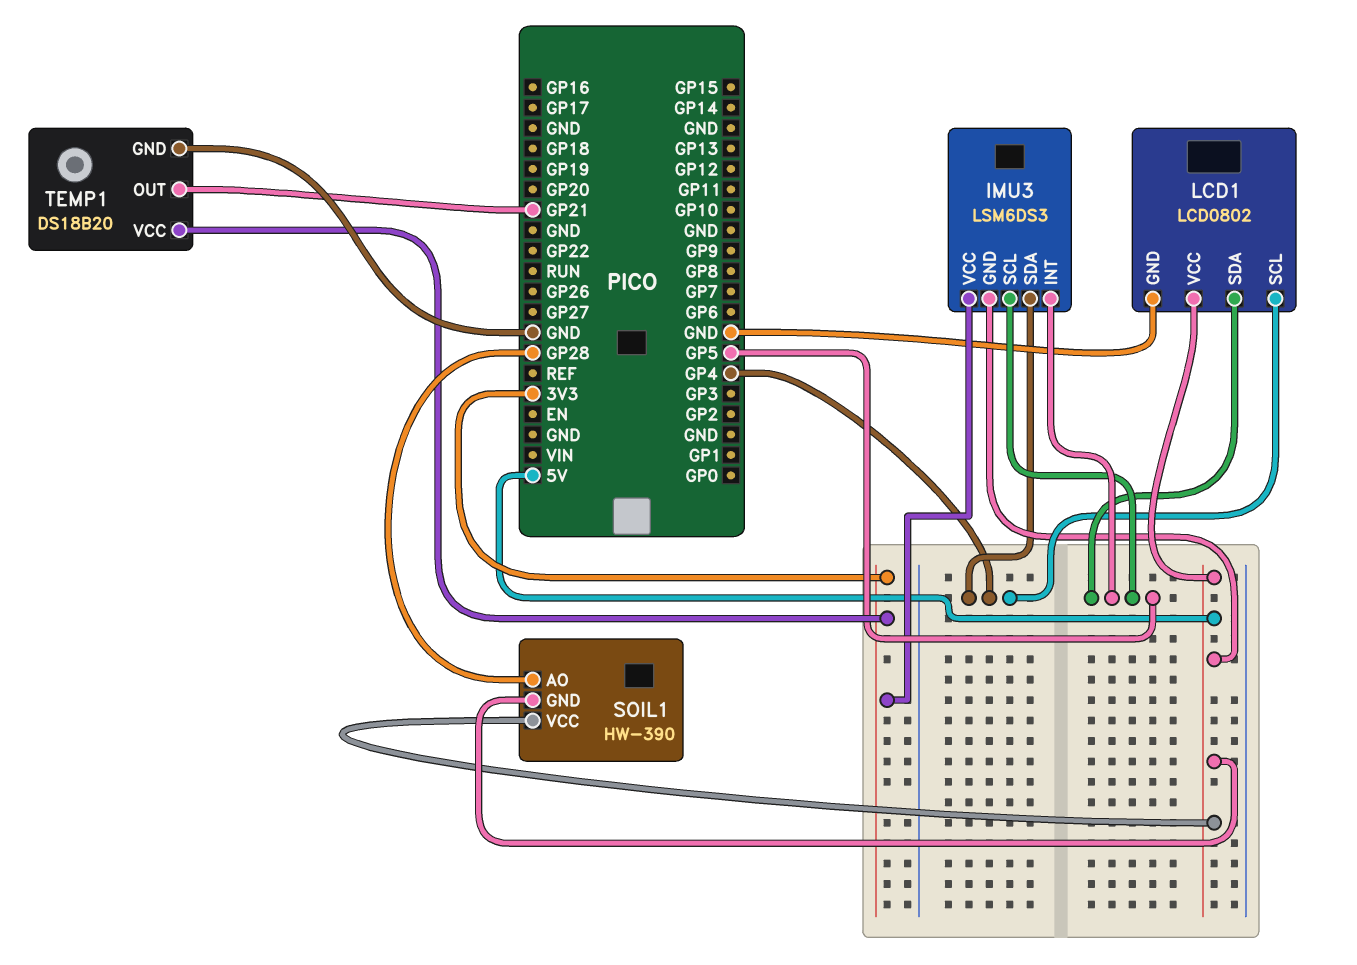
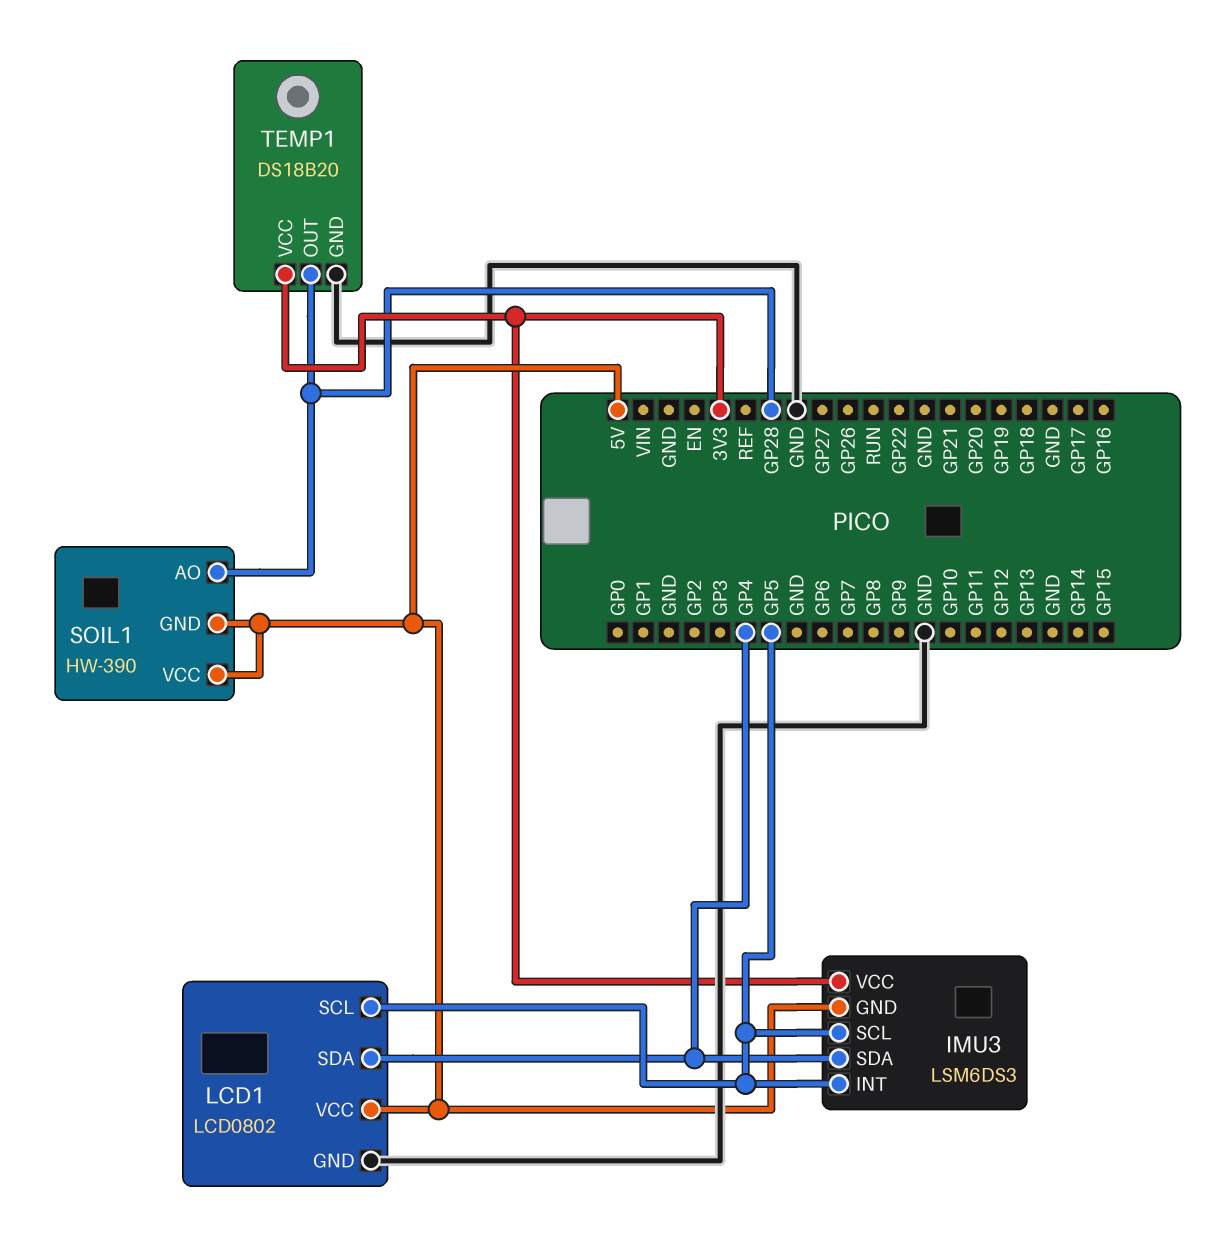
LCD1 pin SCL: GP4 -> GP5
LCD1 pin SDA: GP5 -> GP4
TEMP1 pin OUT: GP21 -> GP28

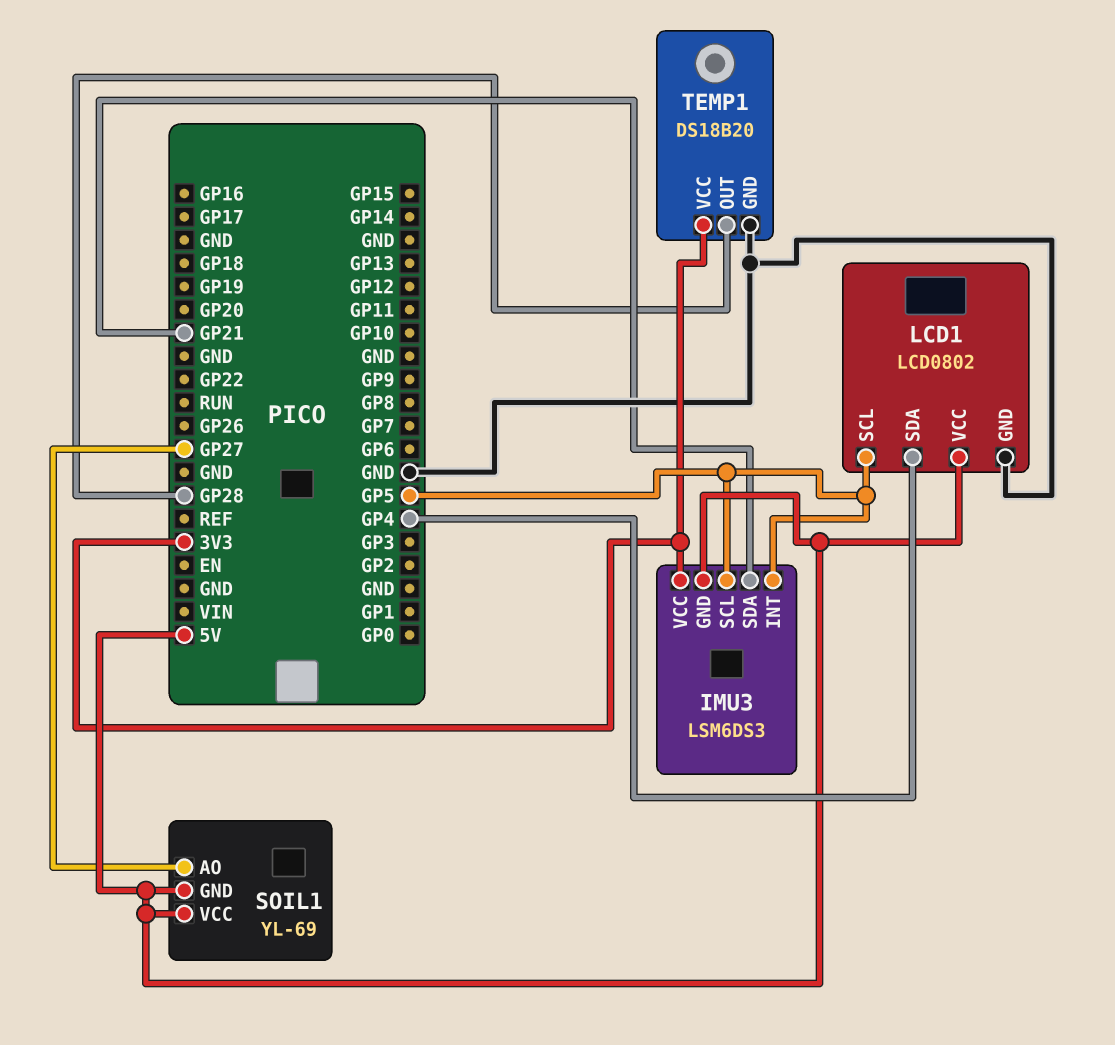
IMU3 pin SDA: GP4 -> GP21
SOIL1: HW-390 -> YL-69
SOIL1 pin AO: GP28 -> GP27

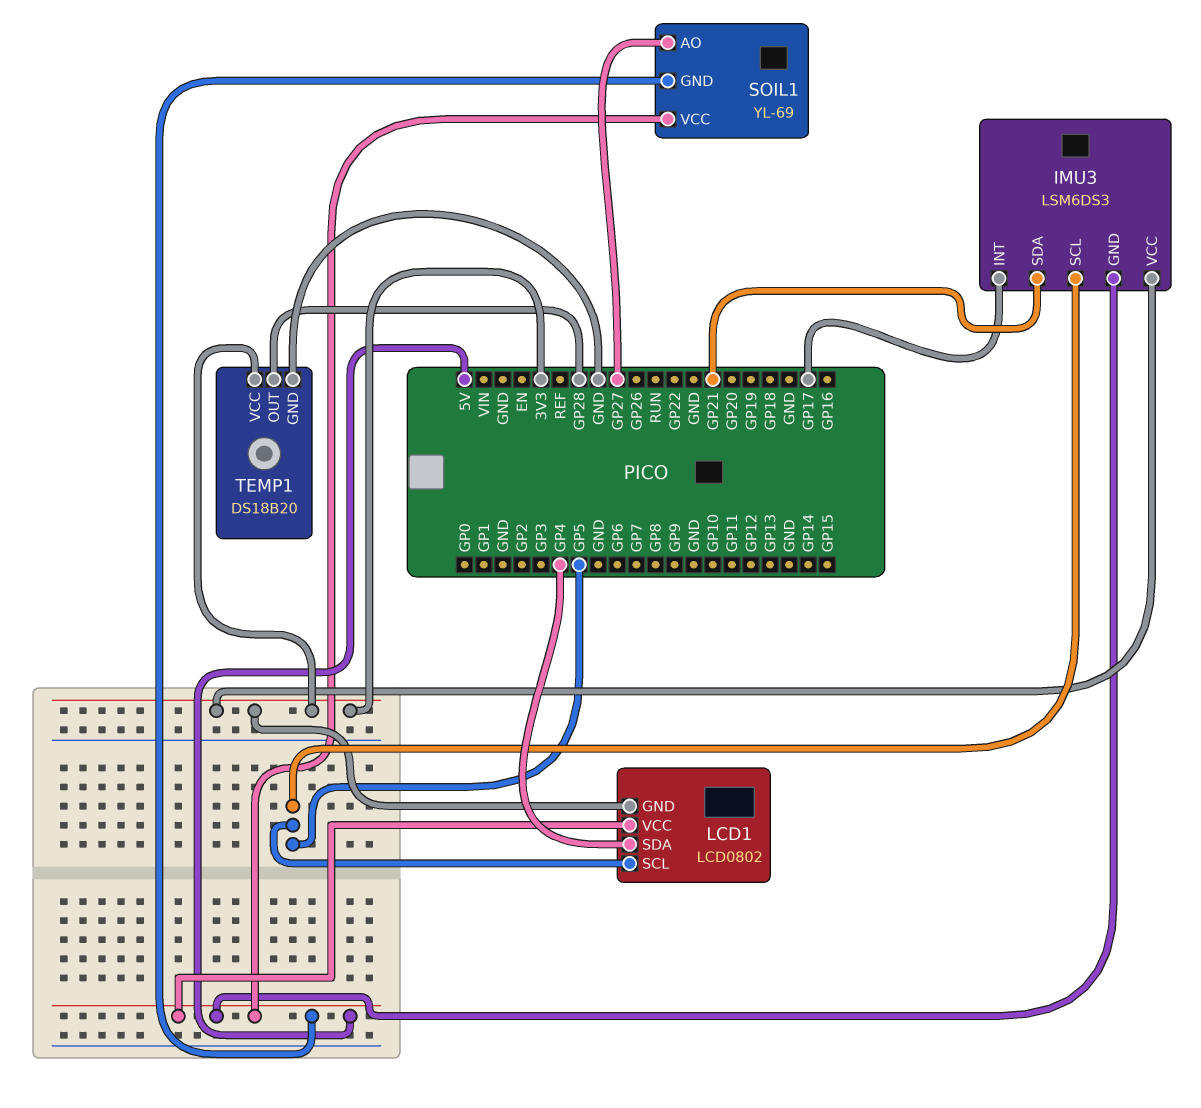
IMU3 pin INT: GP5 -> GP17
LCD1 pin GND: GND -> 3V3

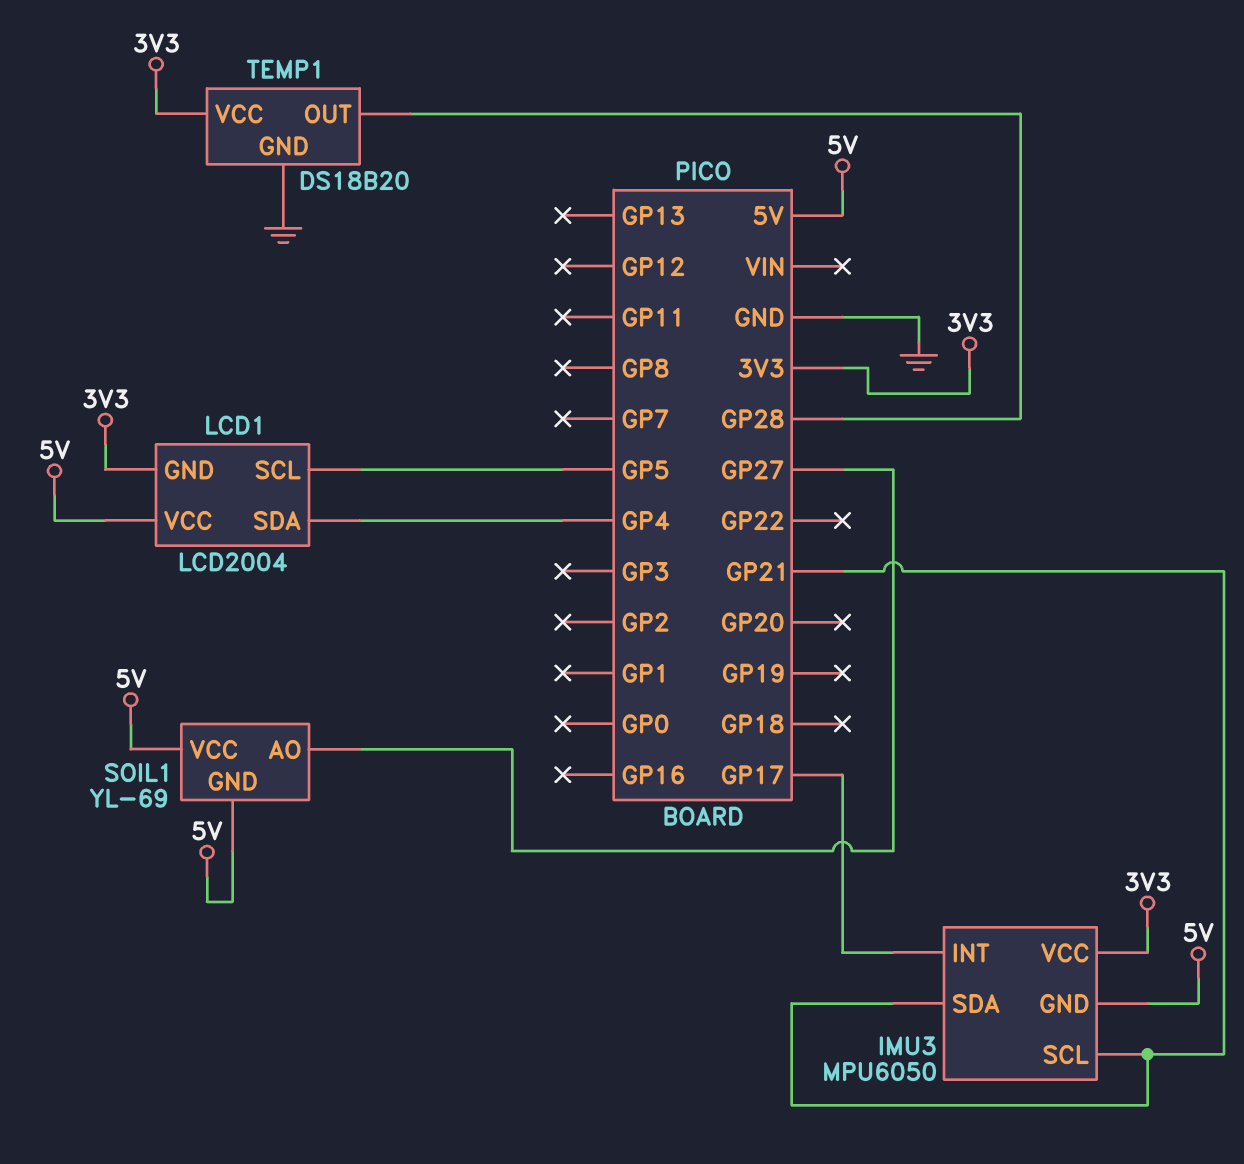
IMU3: LSM6DS3 -> MPU6050
IMU3 pin SCL: GP5 -> GP21
LCD1: LCD0802 -> LCD2004

